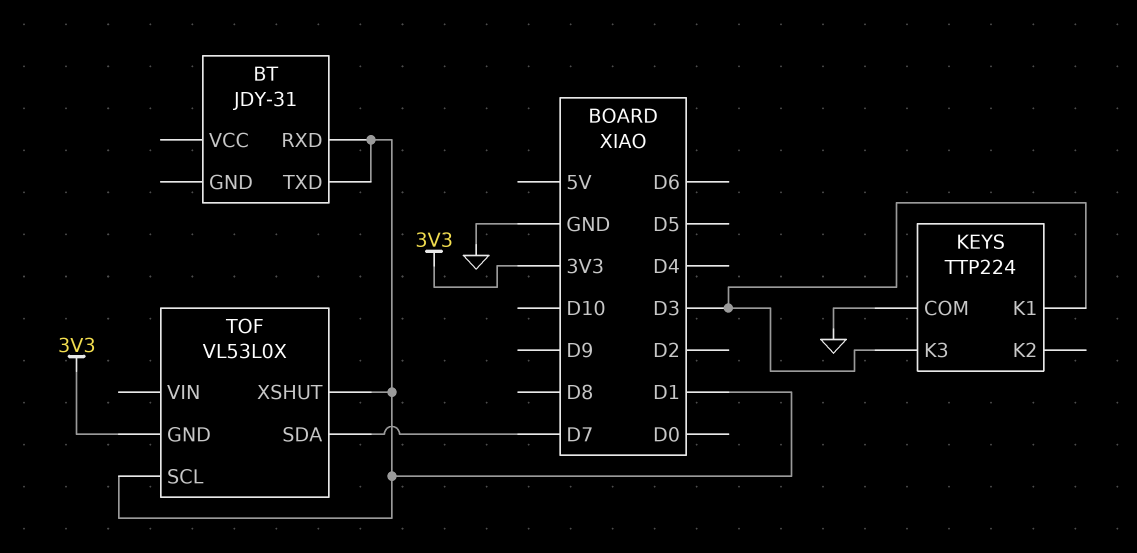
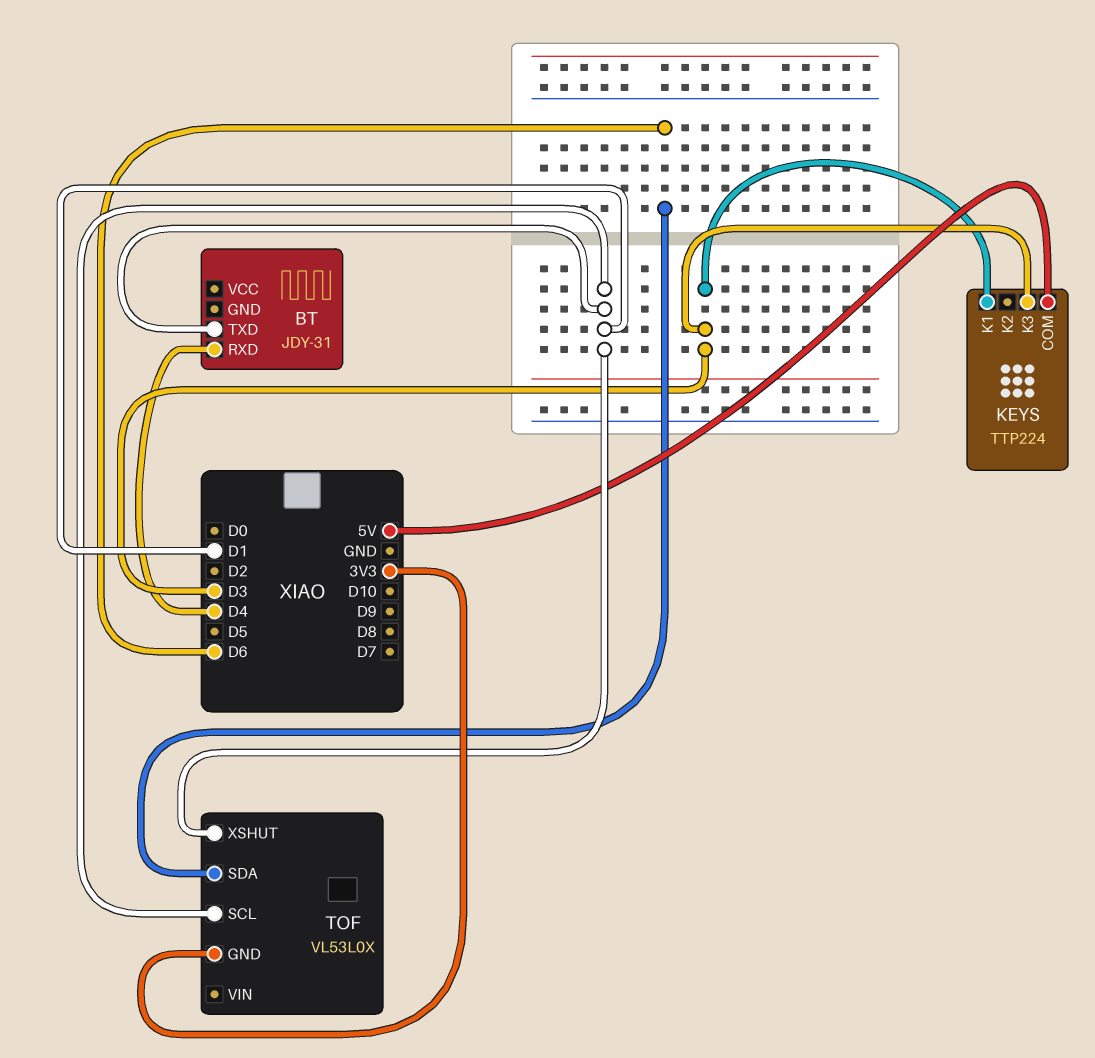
BT pin RXD: D1 -> D4
KEYS pin COM: GND -> 5V
TOF pin SDA: D7 -> D6

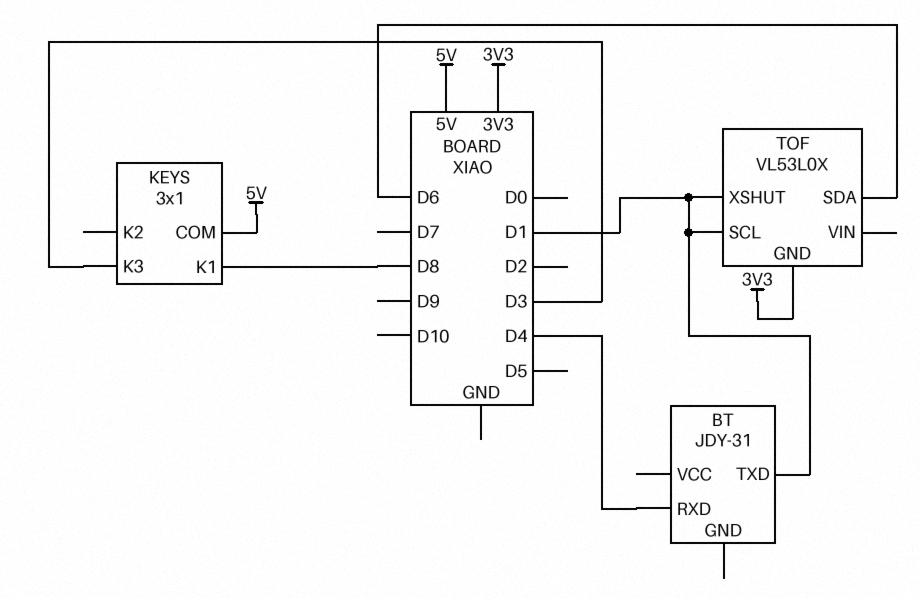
KEYS: TTP224 -> 3x1
KEYS pin K1: D3 -> D8

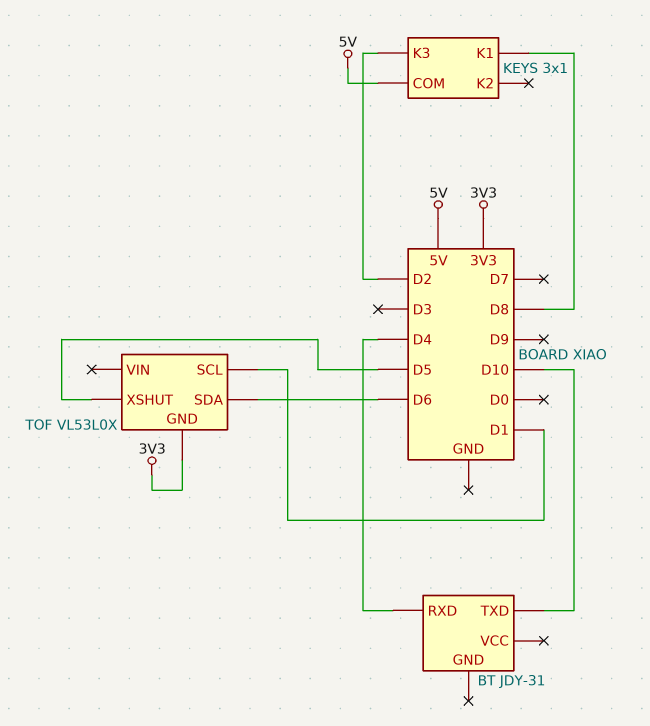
BT pin TXD: D1 -> D10
KEYS pin K3: D3 -> D2
TOF pin XSHUT: D1 -> D5

